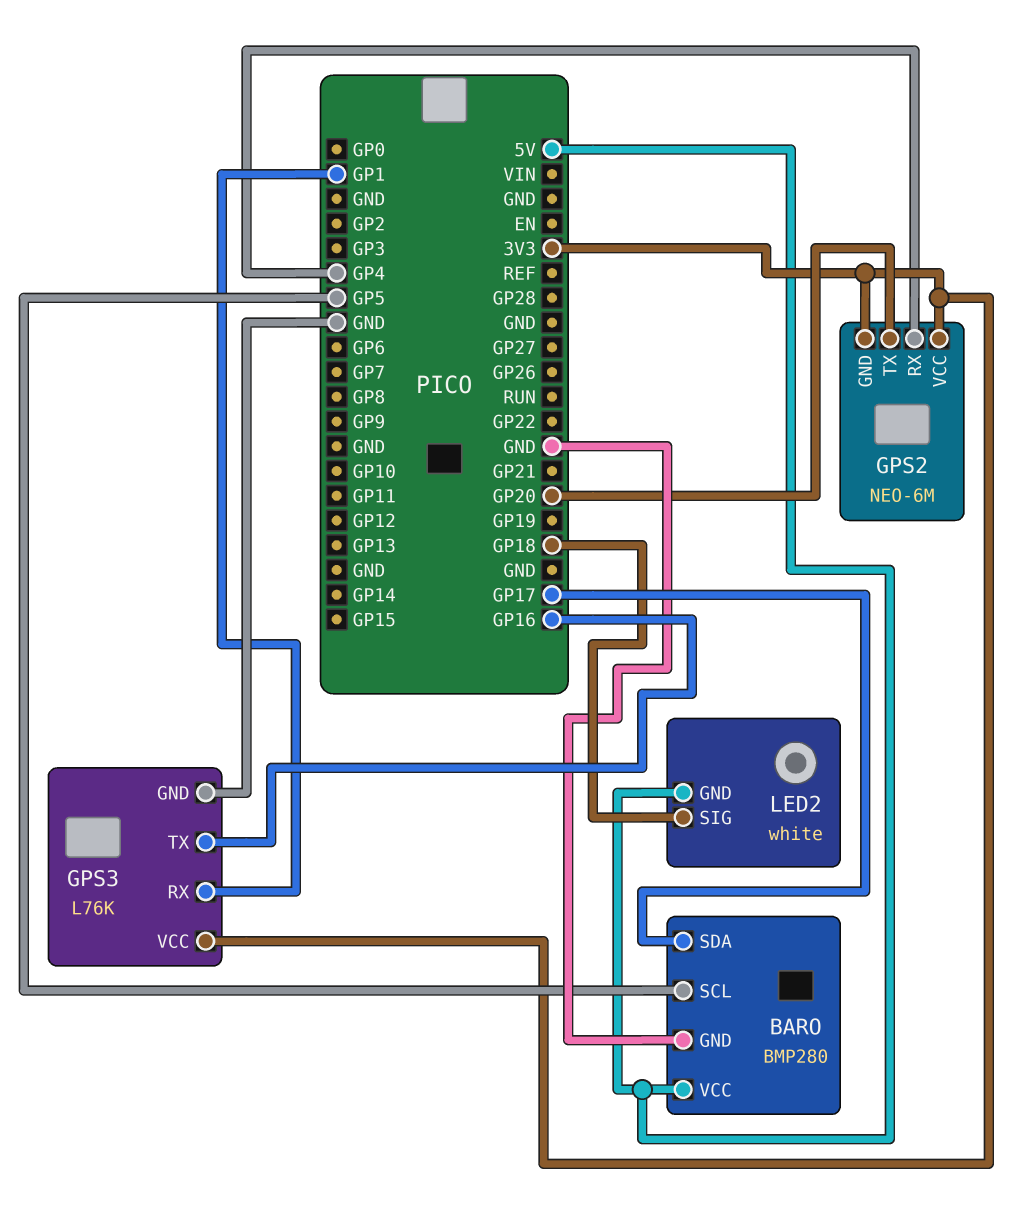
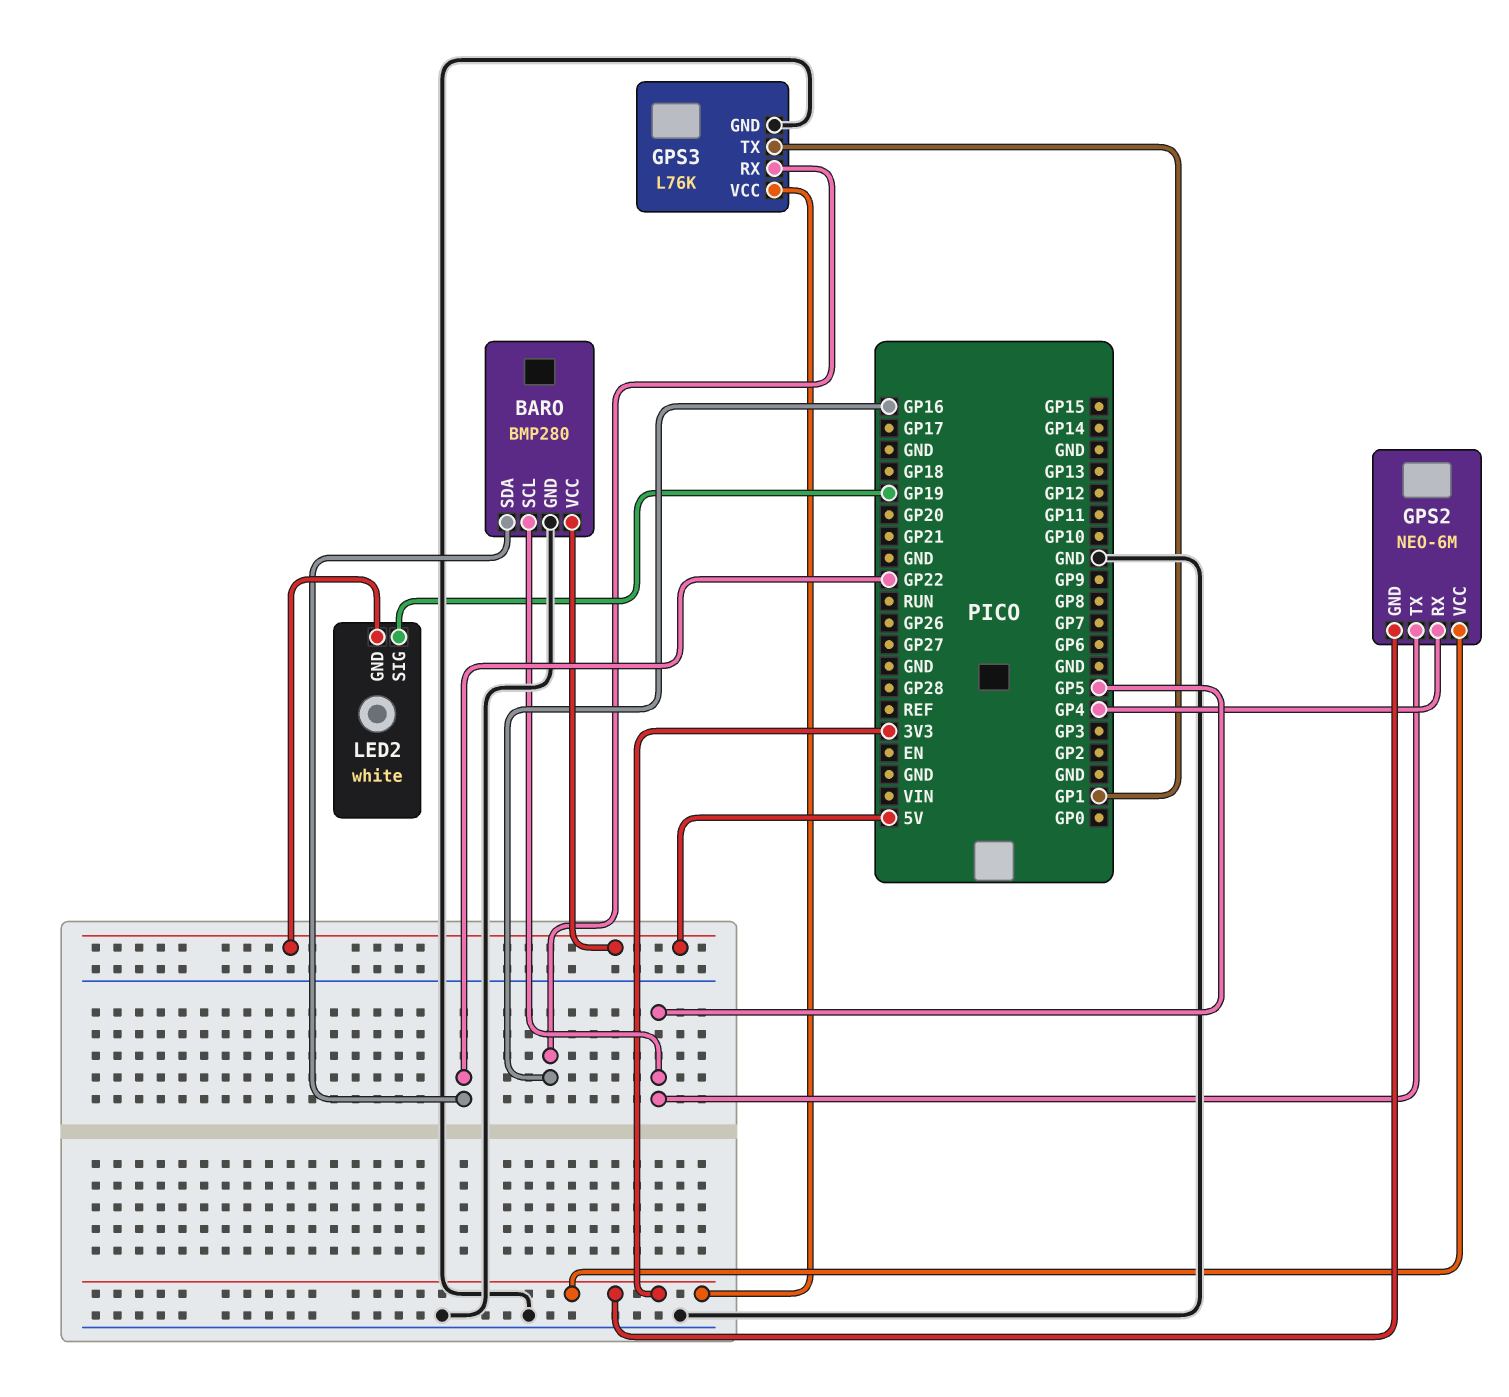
BARO pin SDA: GP17 -> GP22
GPS2 pin TX: GP20 -> GP5
GPS3 pin RX: GP1 -> GP16
GPS3 pin TX: GP16 -> GP1
LED2 pin SIG: GP18 -> GP19

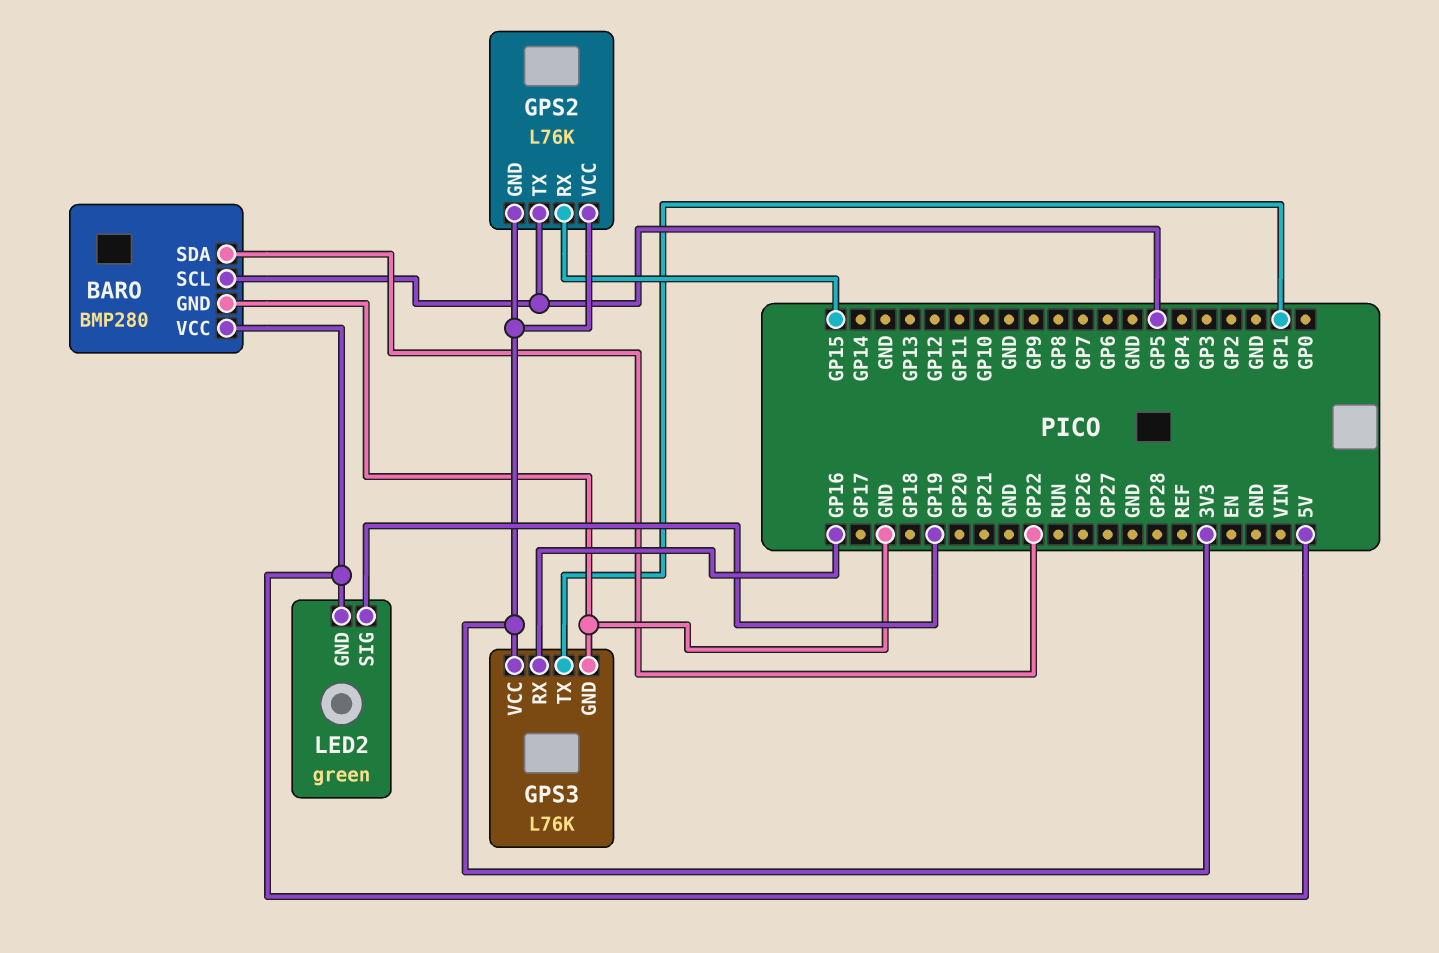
GPS2: NEO-6M -> L76K
GPS2 pin RX: GP4 -> GP15
LED2: white -> green

